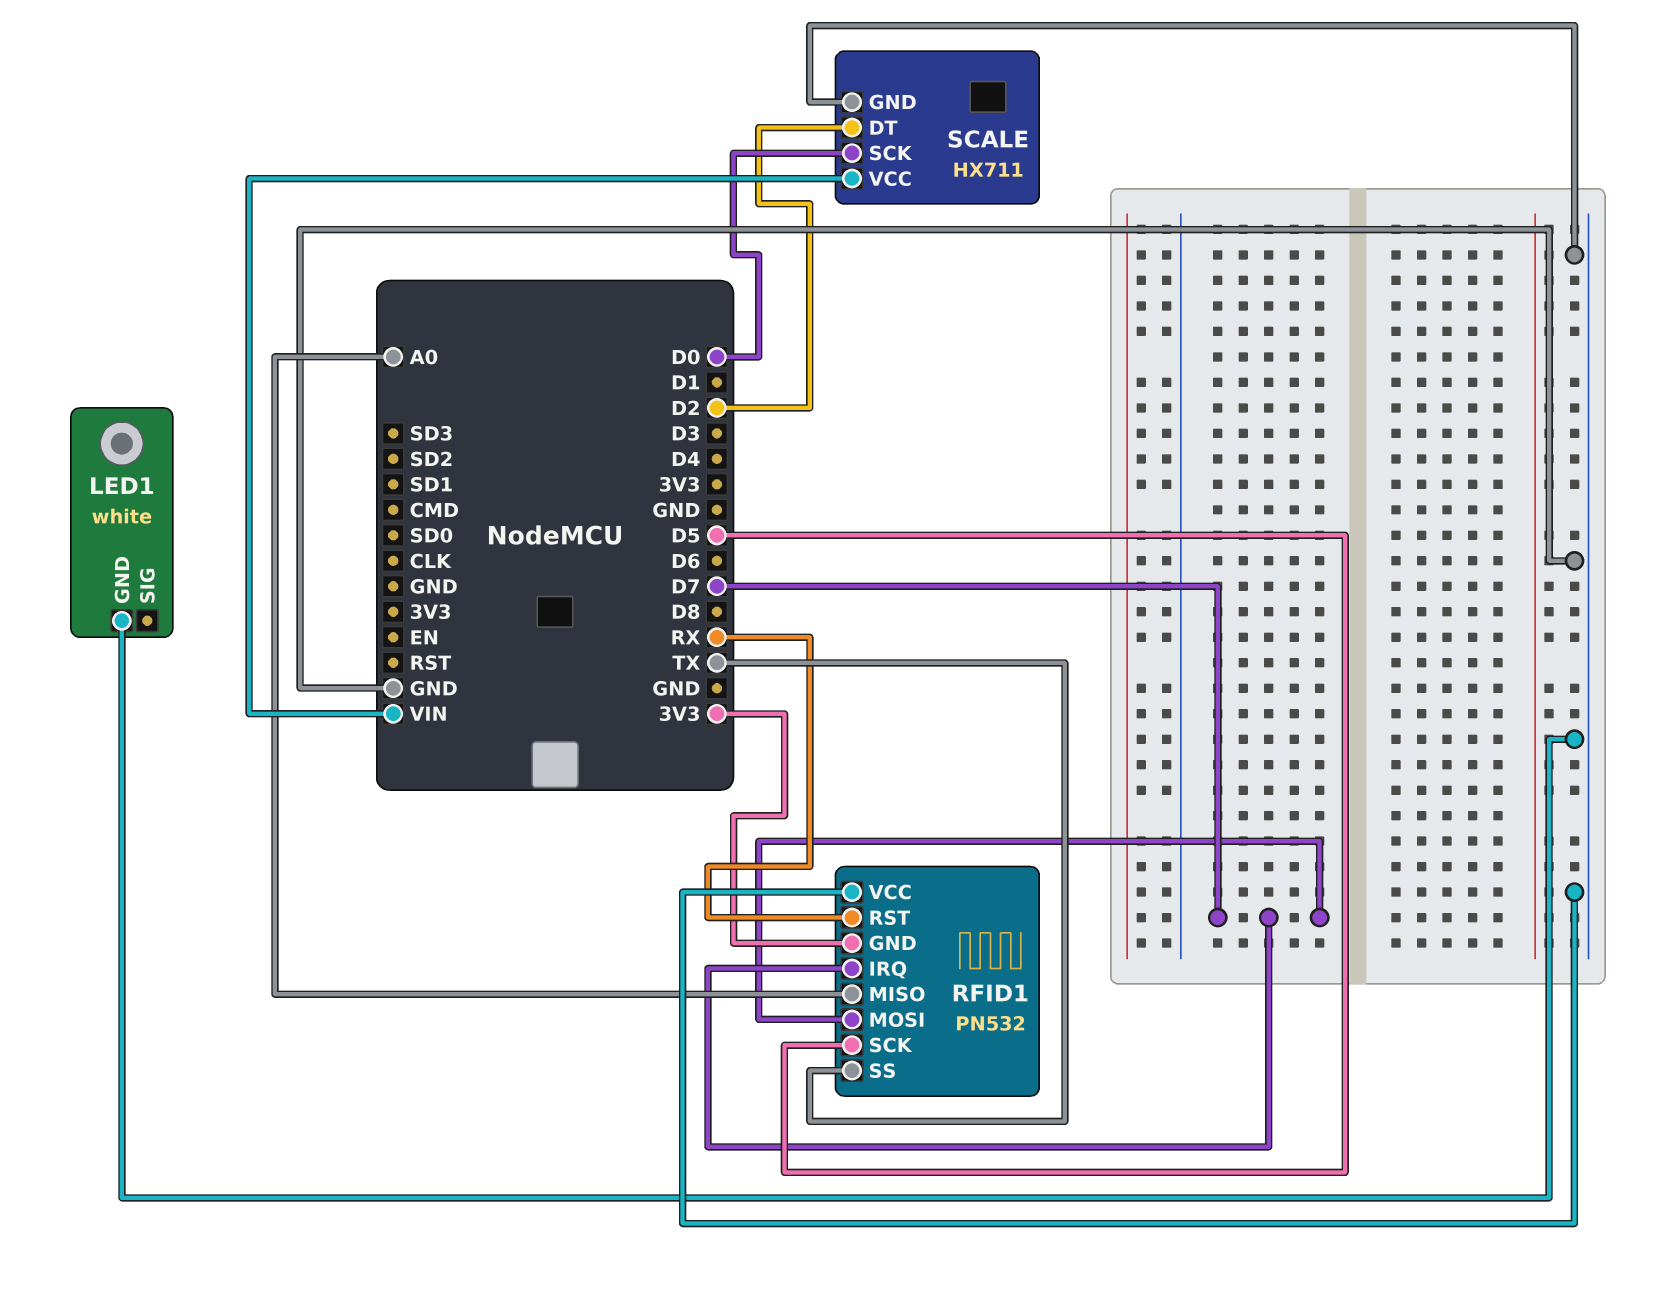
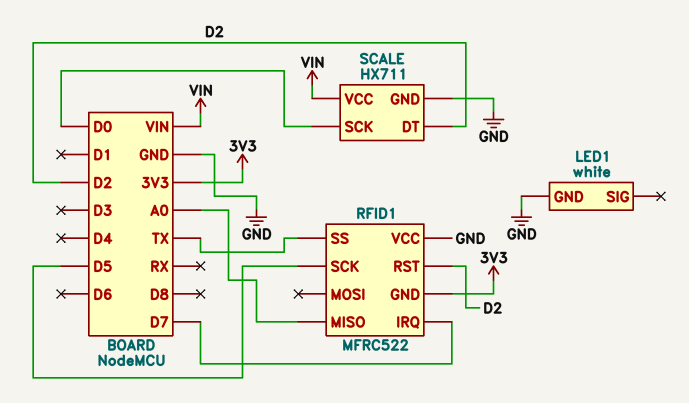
RFID1: PN532 -> MFRC522
RFID1 pin MOSI: D7 -> none
RFID1 pin RST: RX -> D2

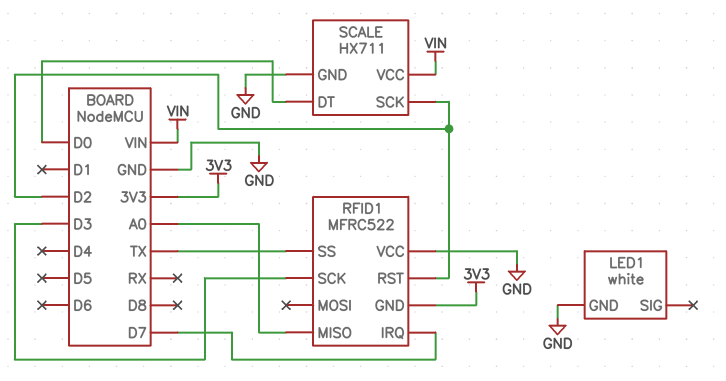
RFID1 pin SCK: D5 -> D3
SCALE pin DT: D2 -> D0
SCALE pin SCK: D0 -> D2

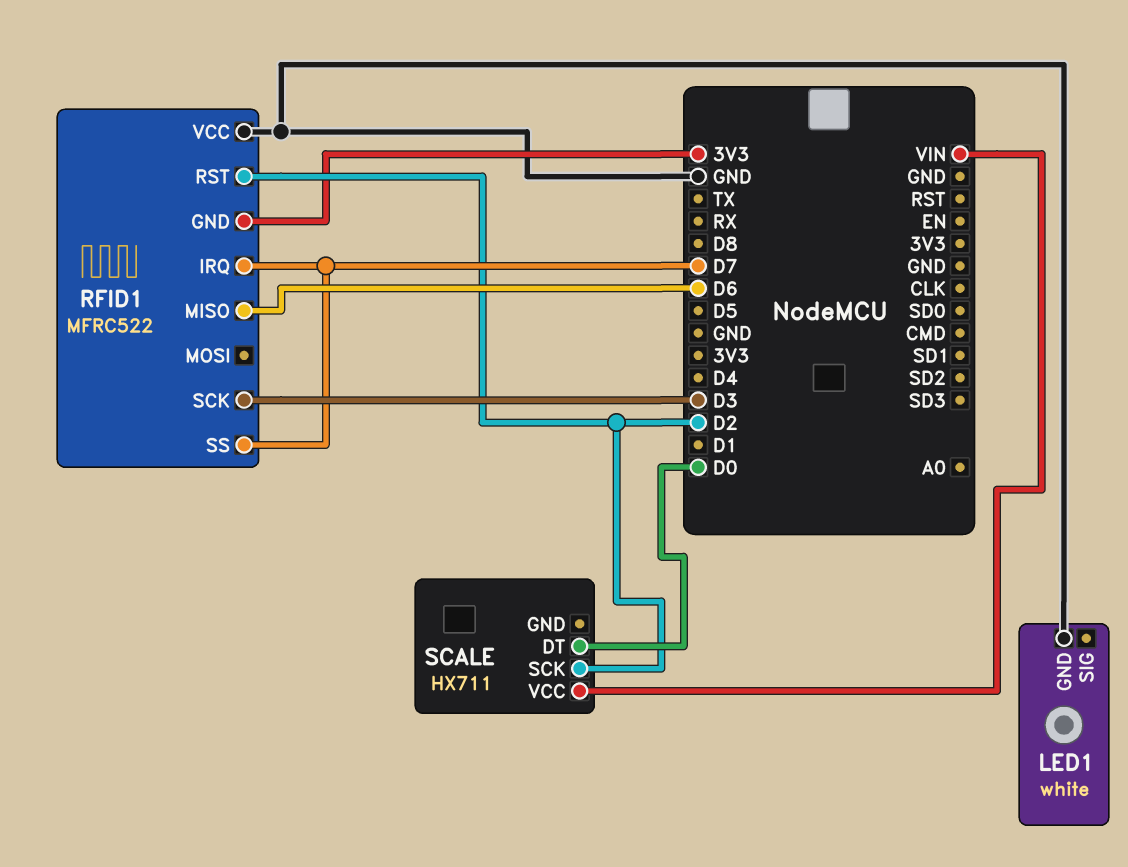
RFID1 pin MISO: A0 -> D6
RFID1 pin SS: TX -> D7
SCALE pin GND: GND -> none

